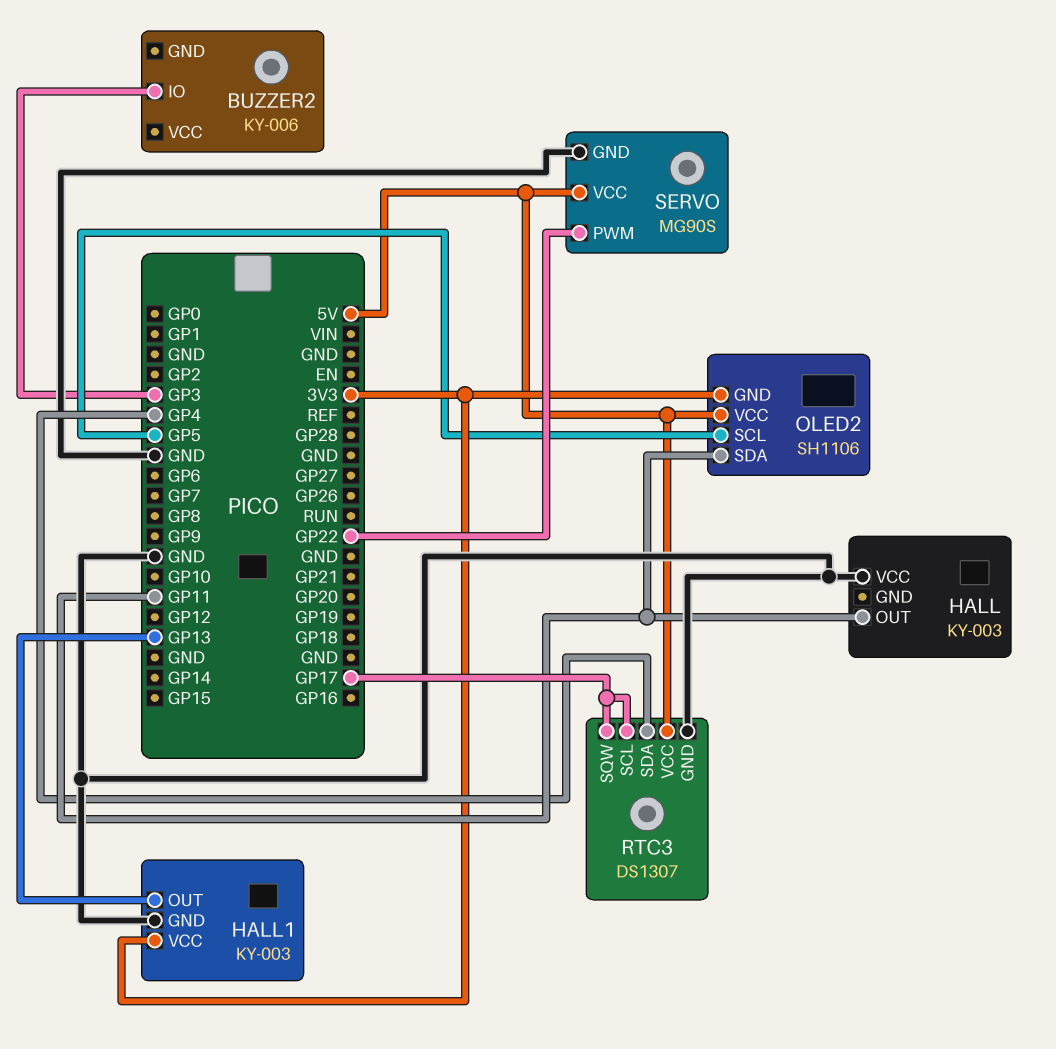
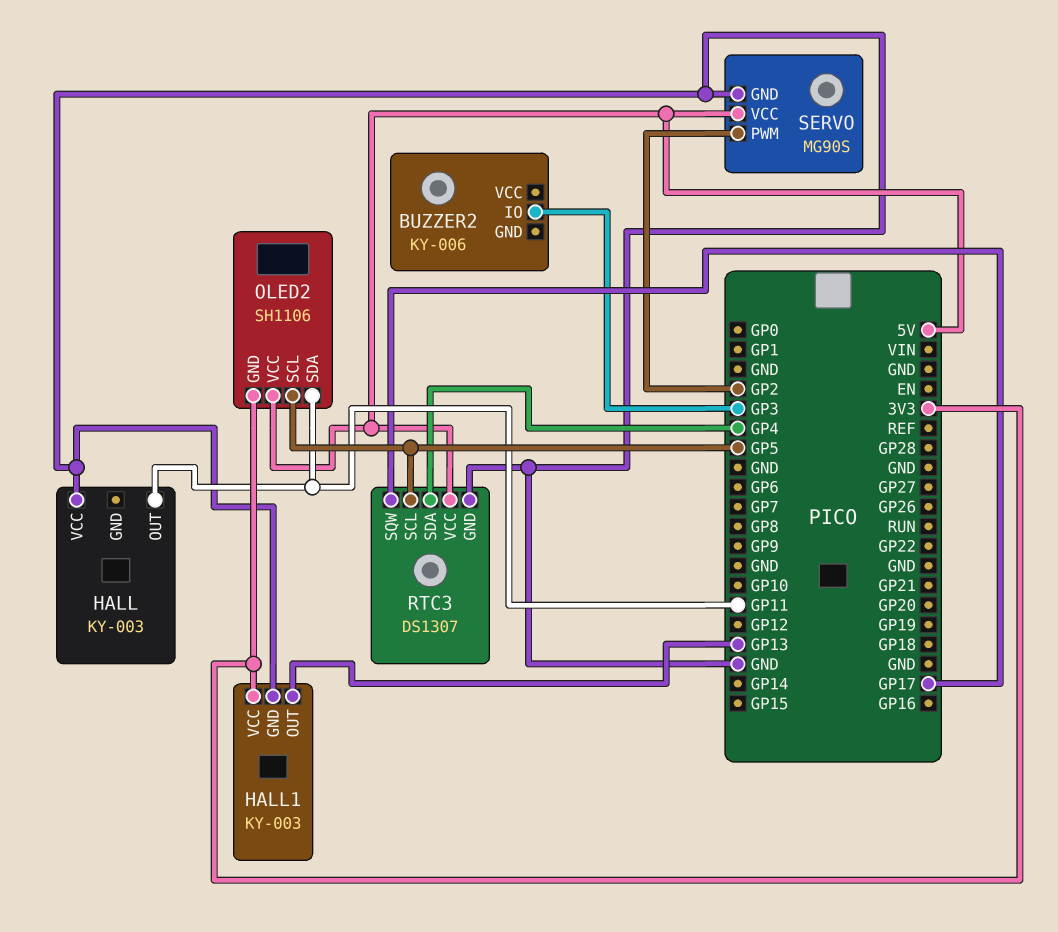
RTC3 pin SCL: GP17 -> GP5
SERVO pin PWM: GP22 -> GP2

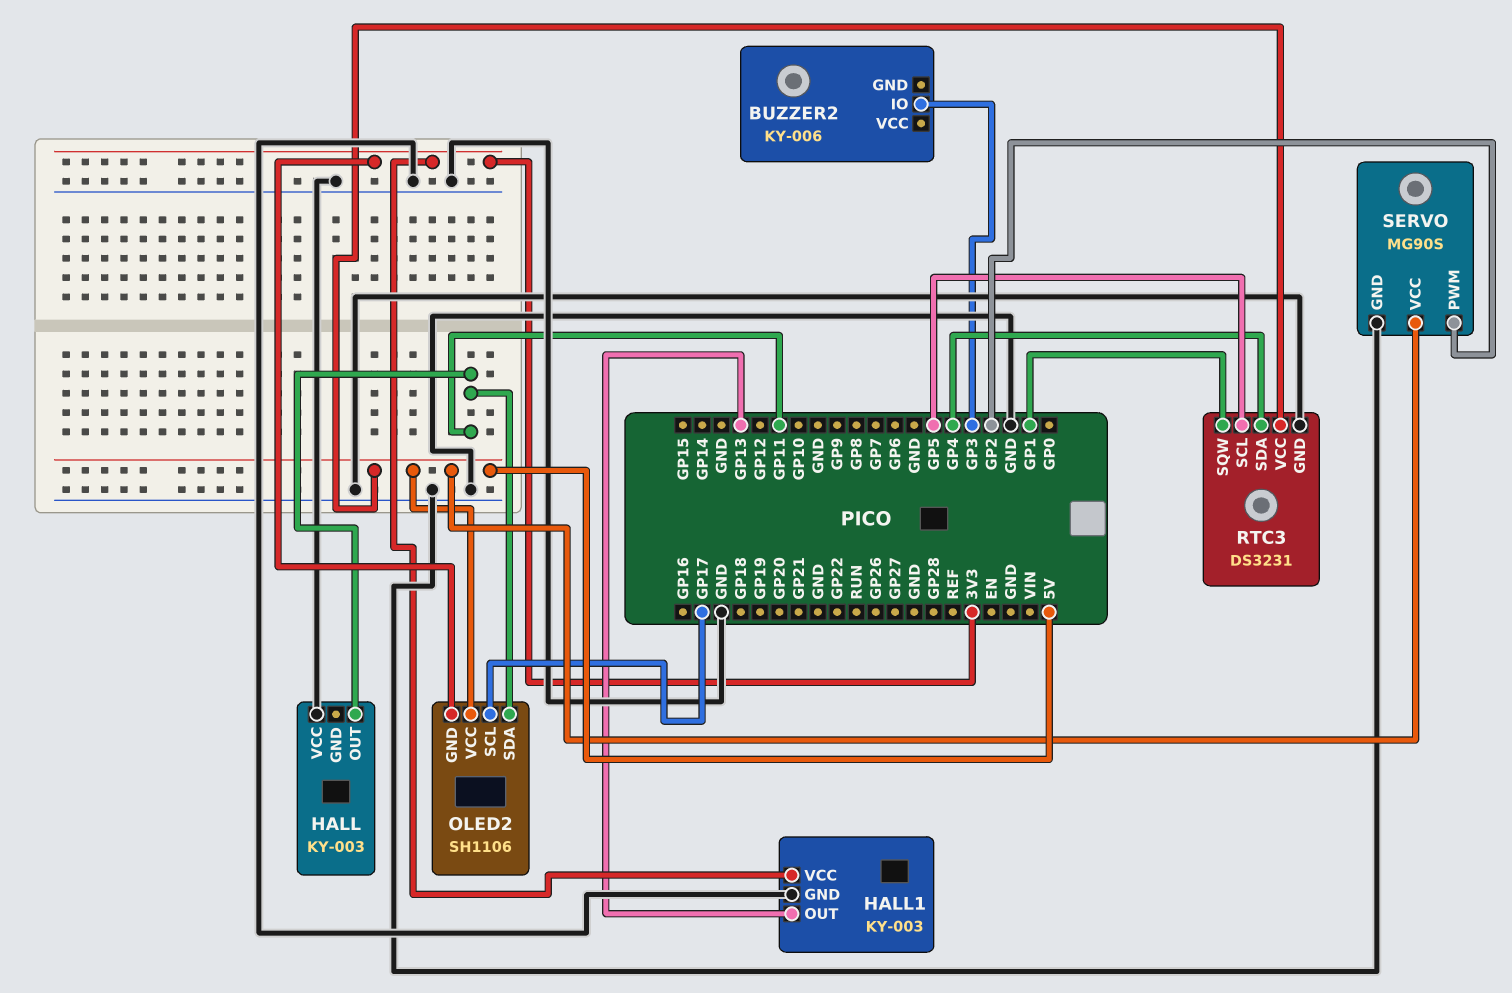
OLED2 pin SCL: GP5 -> GP17
RTC3: DS1307 -> DS3231
RTC3 pin SQW: GP17 -> GP1

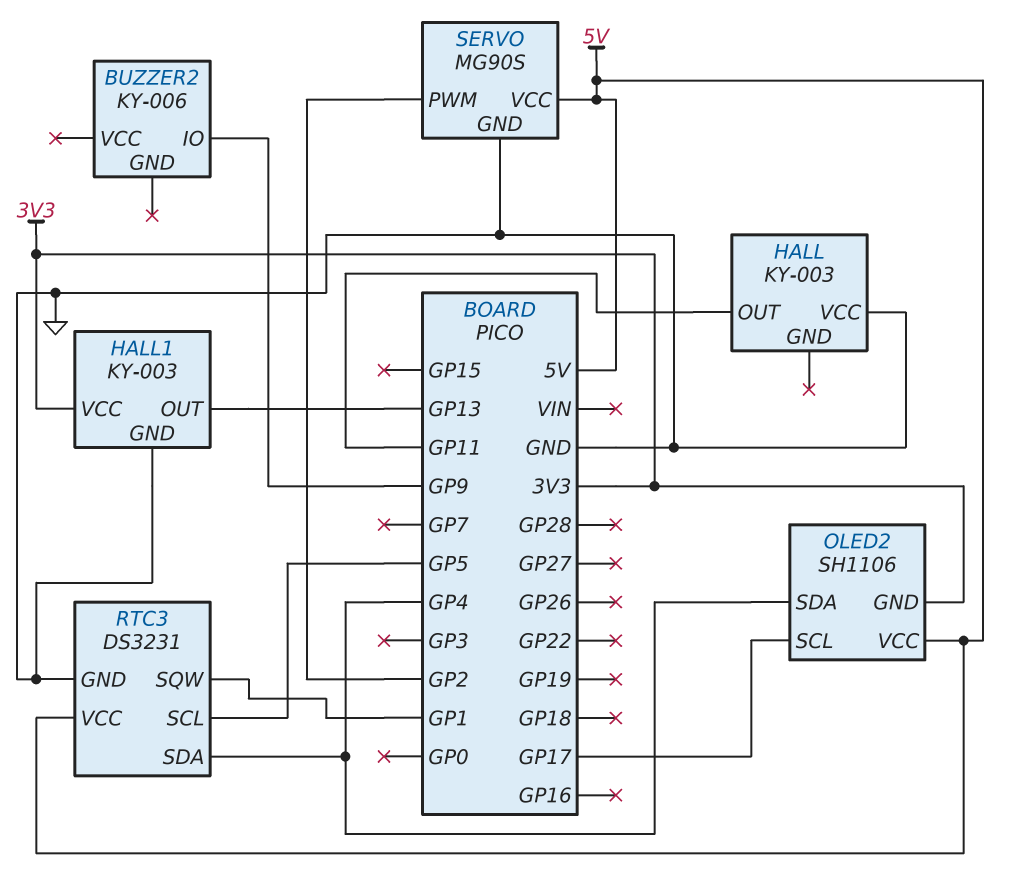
BUZZER2 pin IO: GP3 -> GP9
OLED2 pin SDA: GP11 -> GP4

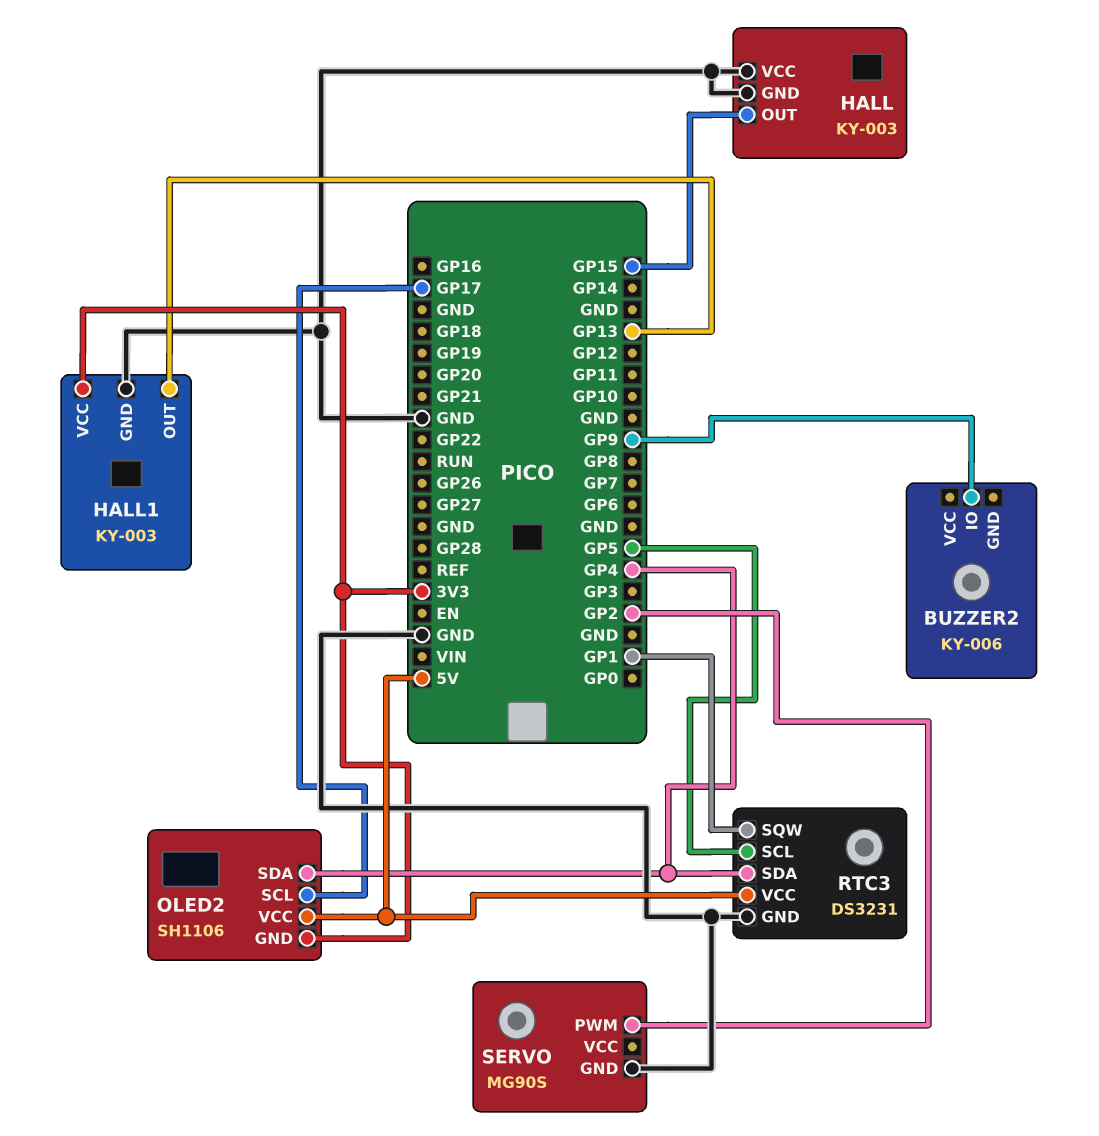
HALL pin GND: none -> GND
HALL pin OUT: GP11 -> GP15
SERVO pin VCC: 5V -> none

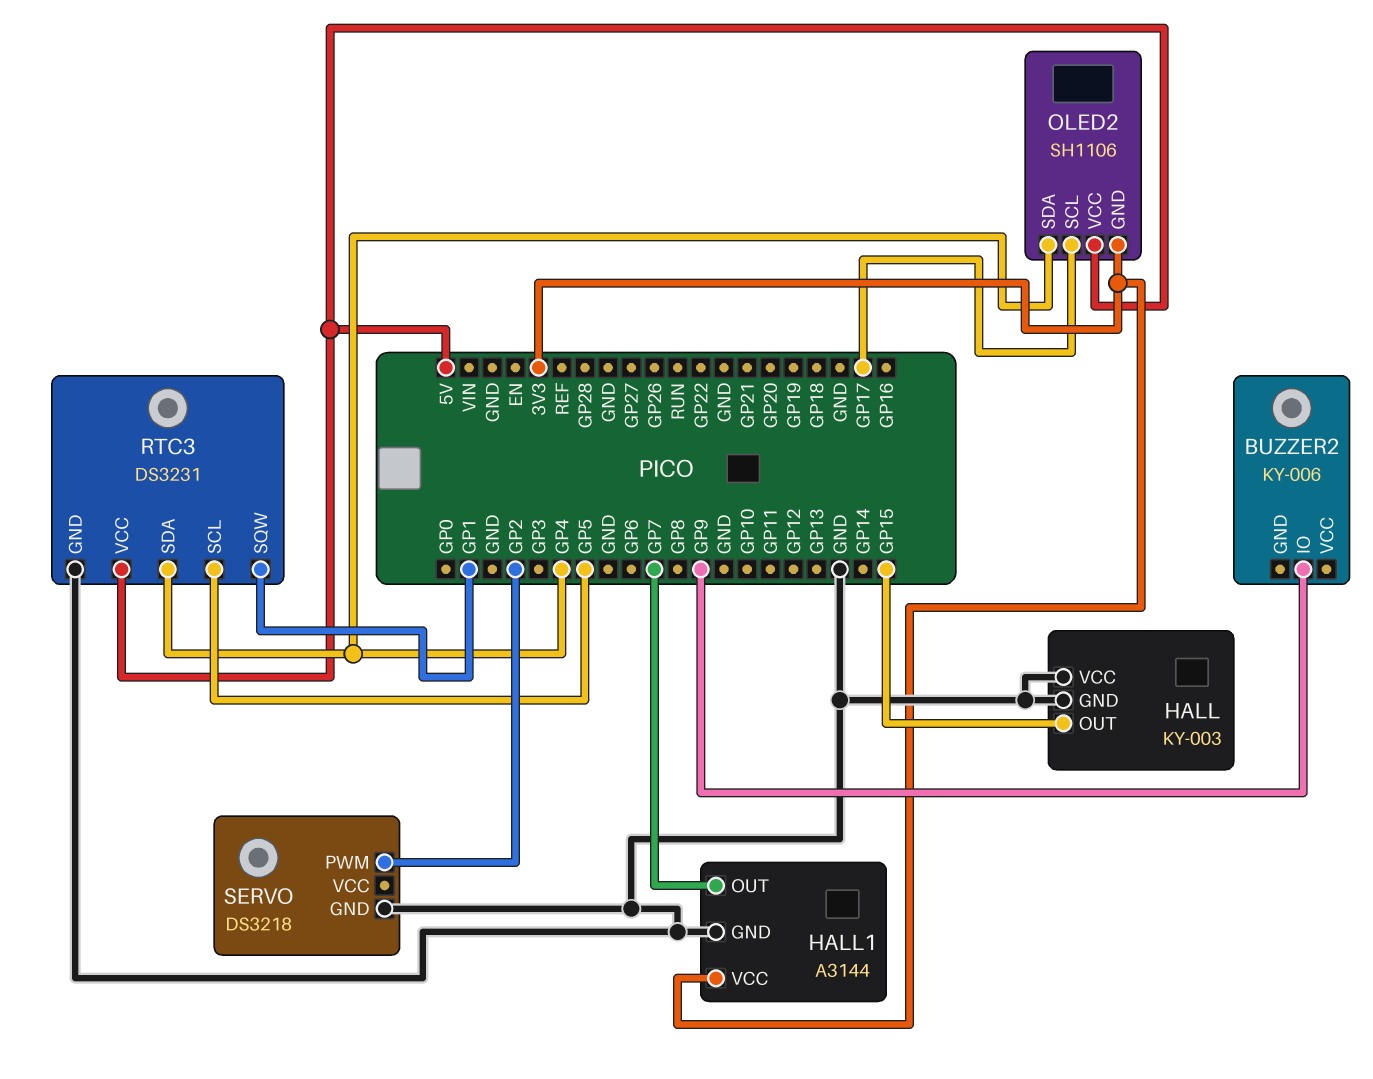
HALL1: KY-003 -> A3144
HALL1 pin OUT: GP13 -> GP7
SERVO: MG90S -> DS3218

